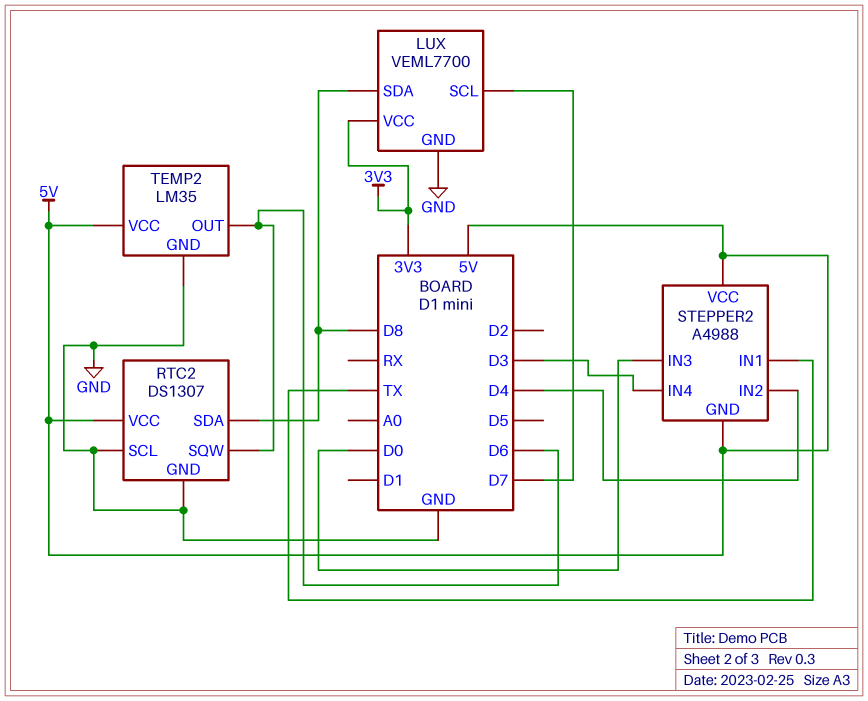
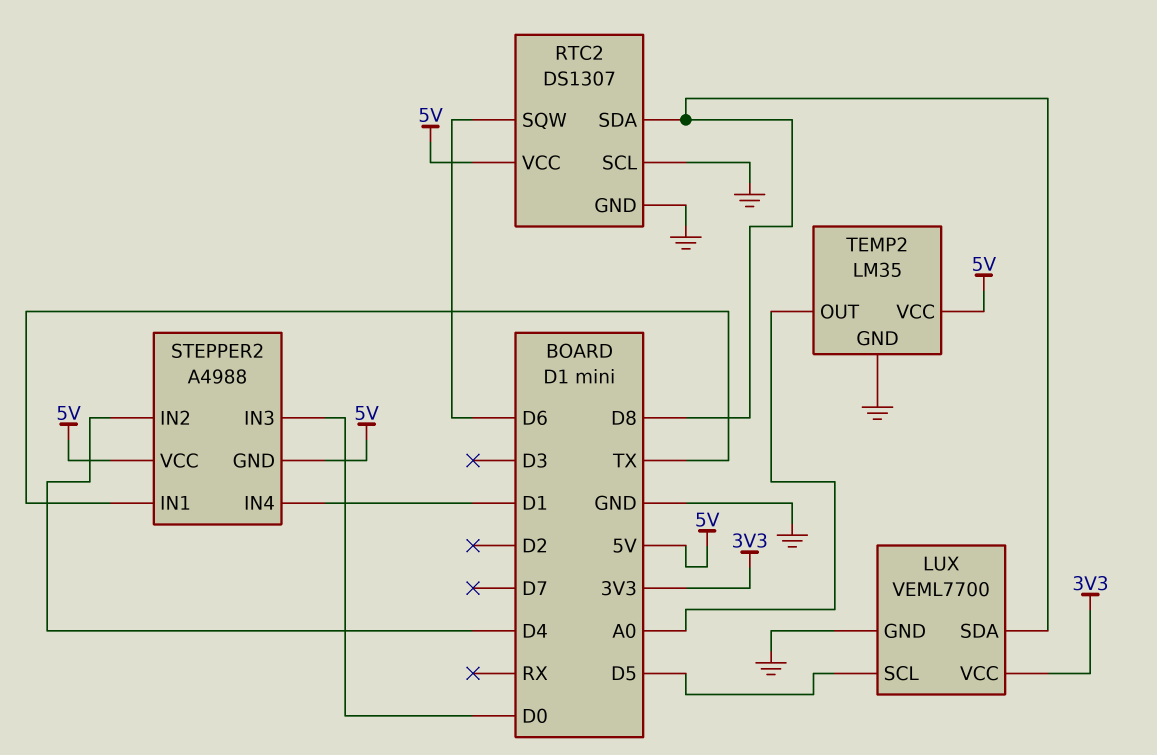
LUX pin SCL: D7 -> D5
STEPPER2 pin IN4: D3 -> D1
TEMP2 pin OUT: D6 -> A0

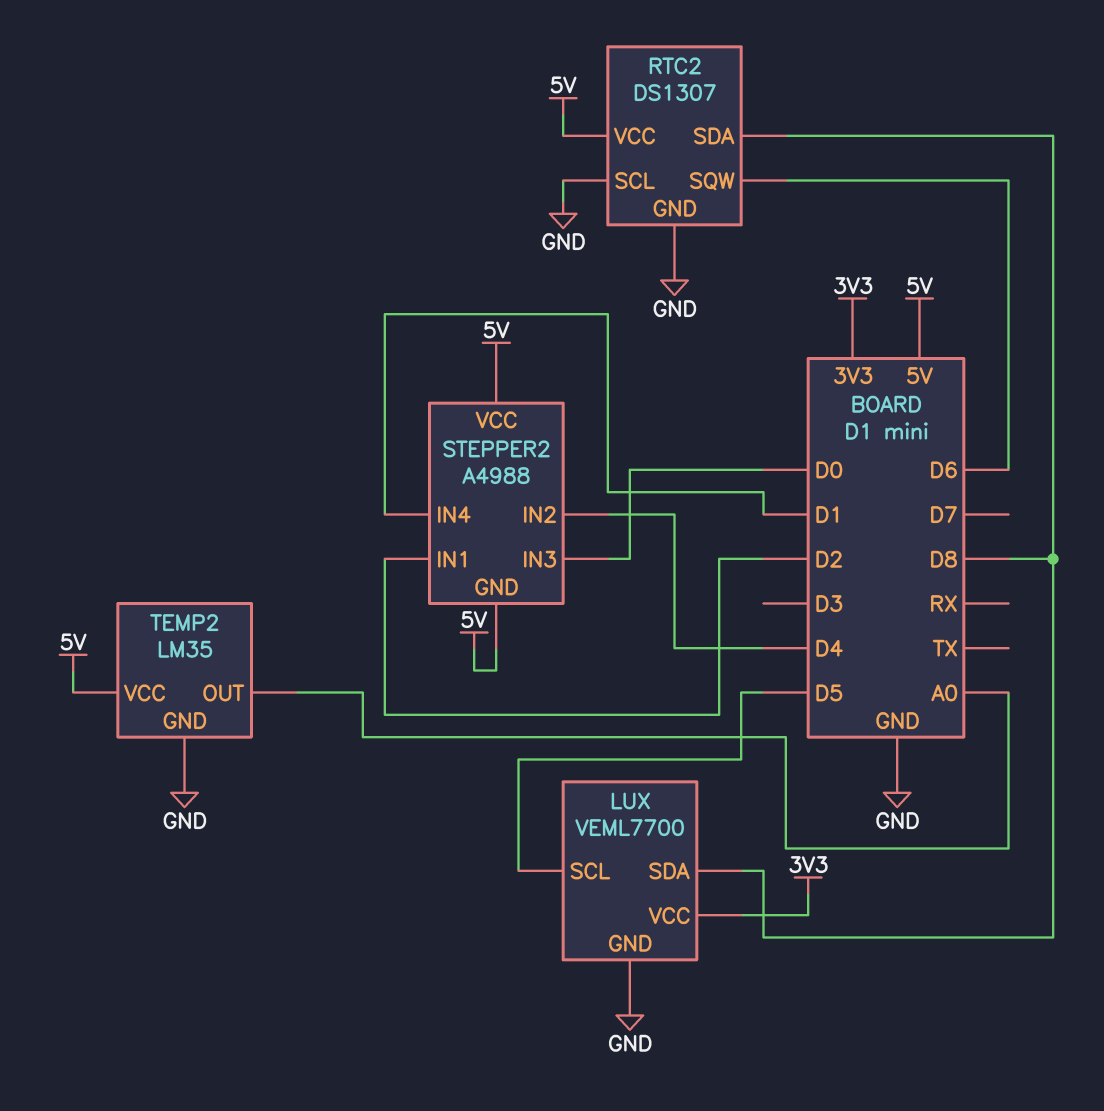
STEPPER2 pin IN1: TX -> D2

